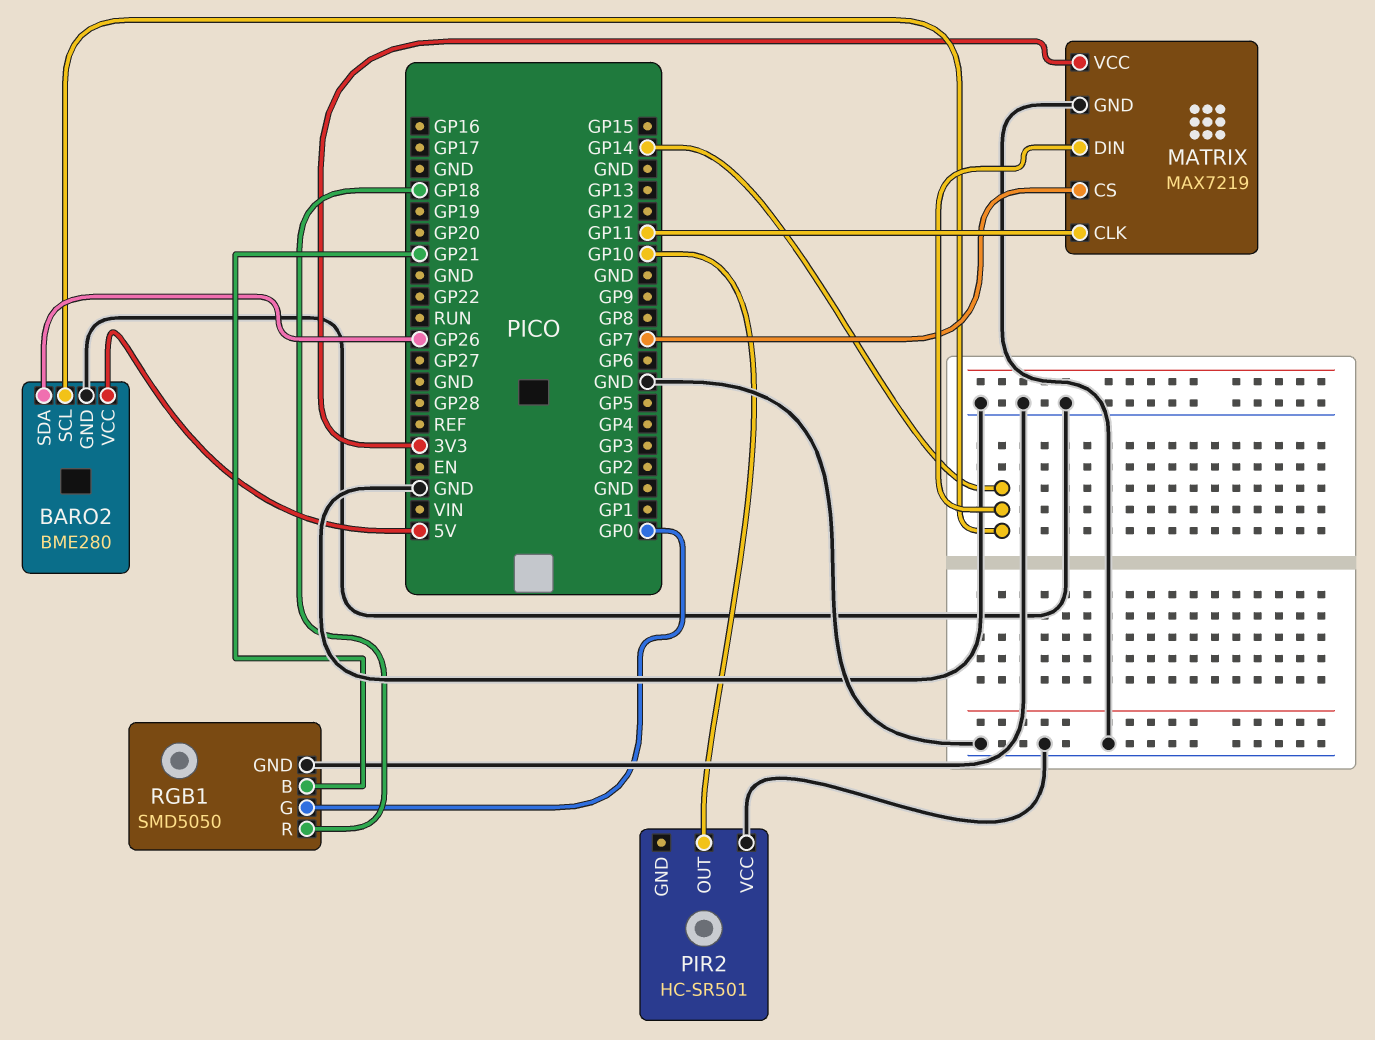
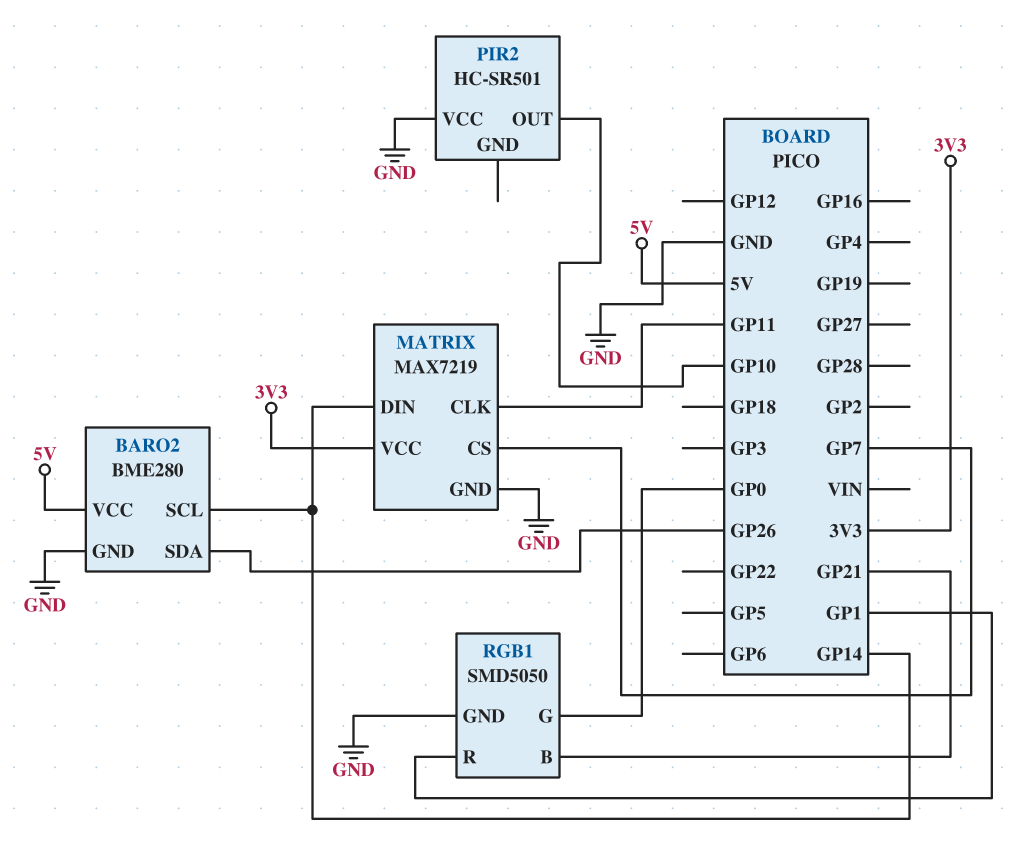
RGB1 pin R: GP18 -> GP1

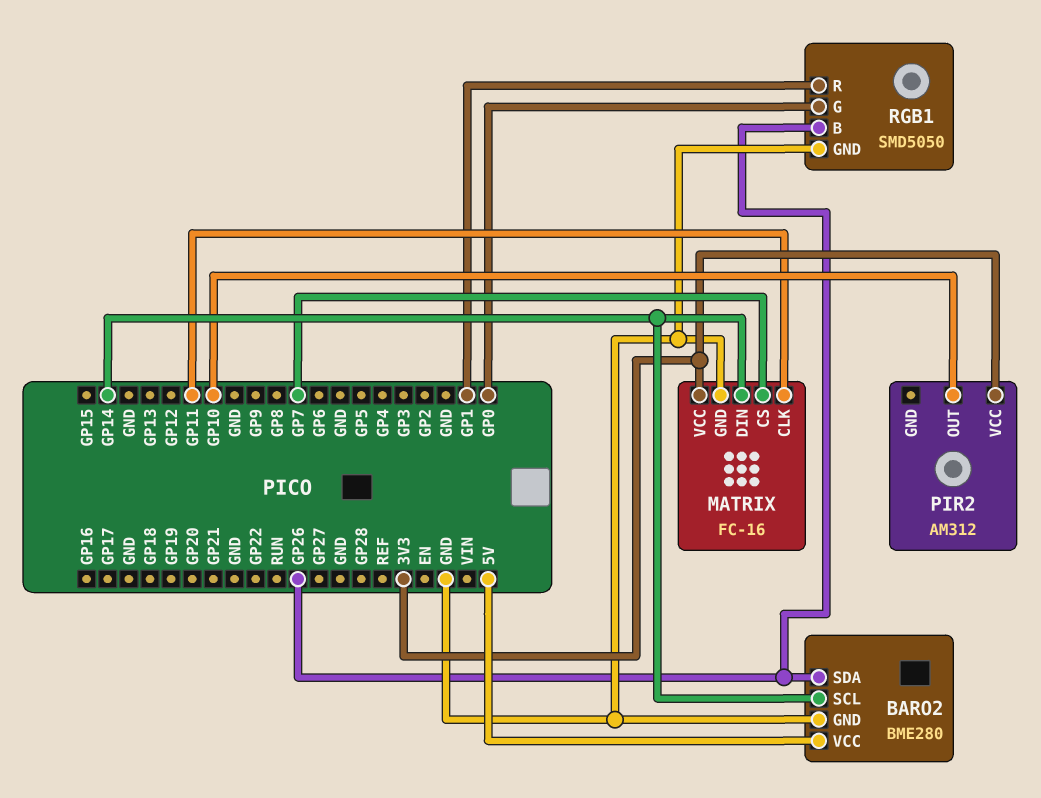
MATRIX: MAX7219 -> FC-16
PIR2: HC-SR501 -> AM312
PIR2 pin VCC: GND -> 3V3
RGB1 pin B: GP21 -> GP26

